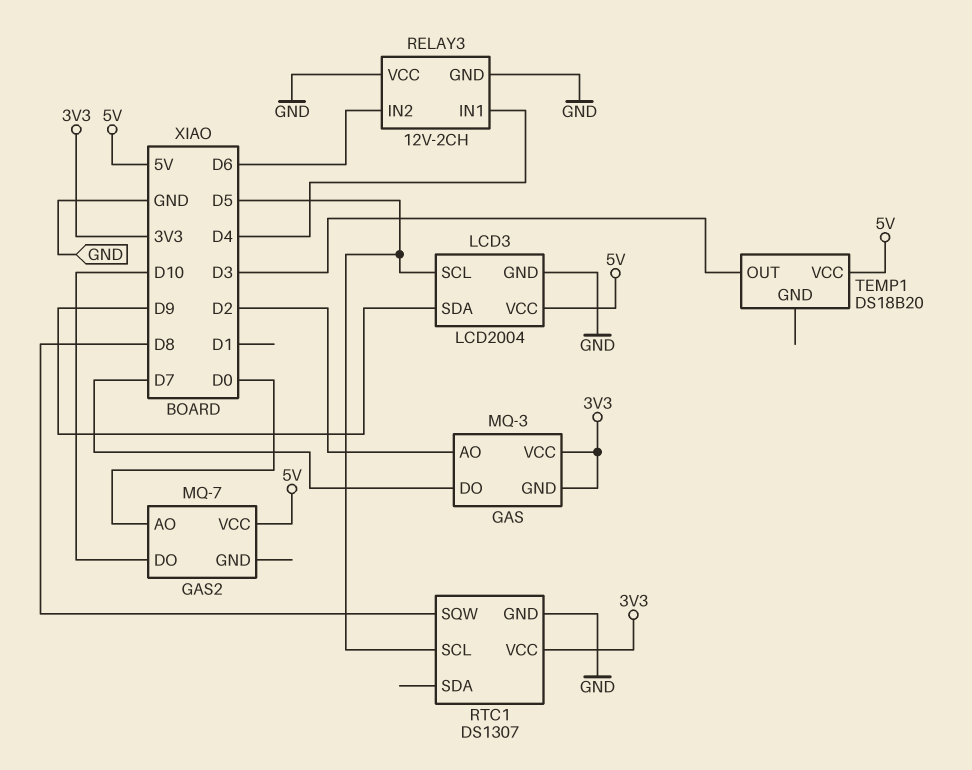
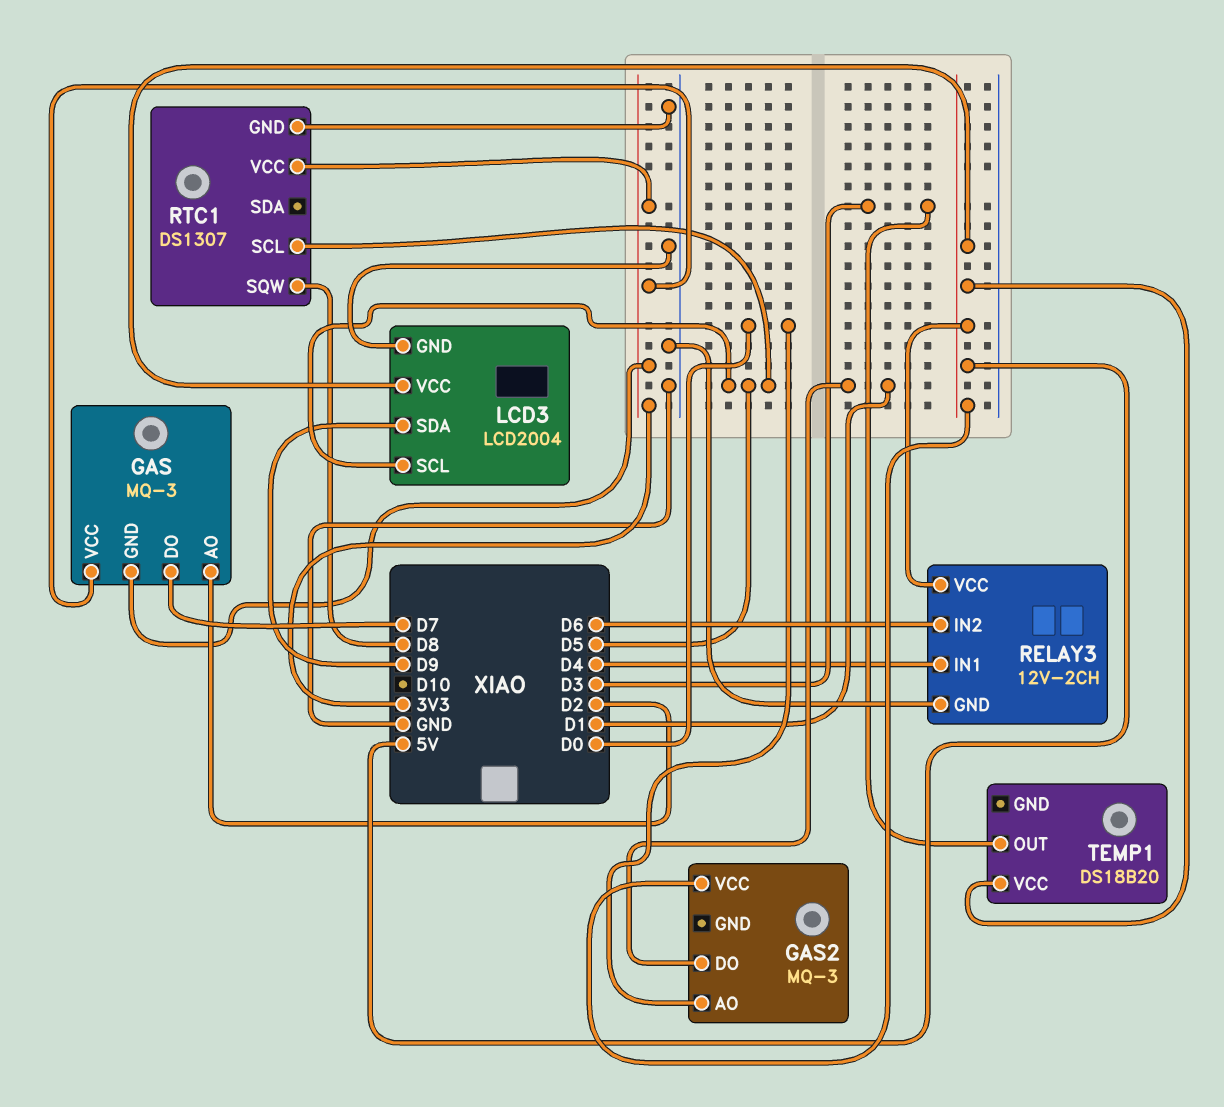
GAS2: MQ-7 -> MQ-3
GAS2 pin DO: D10 -> D1
RELAY3 pin VCC: GND -> 5V

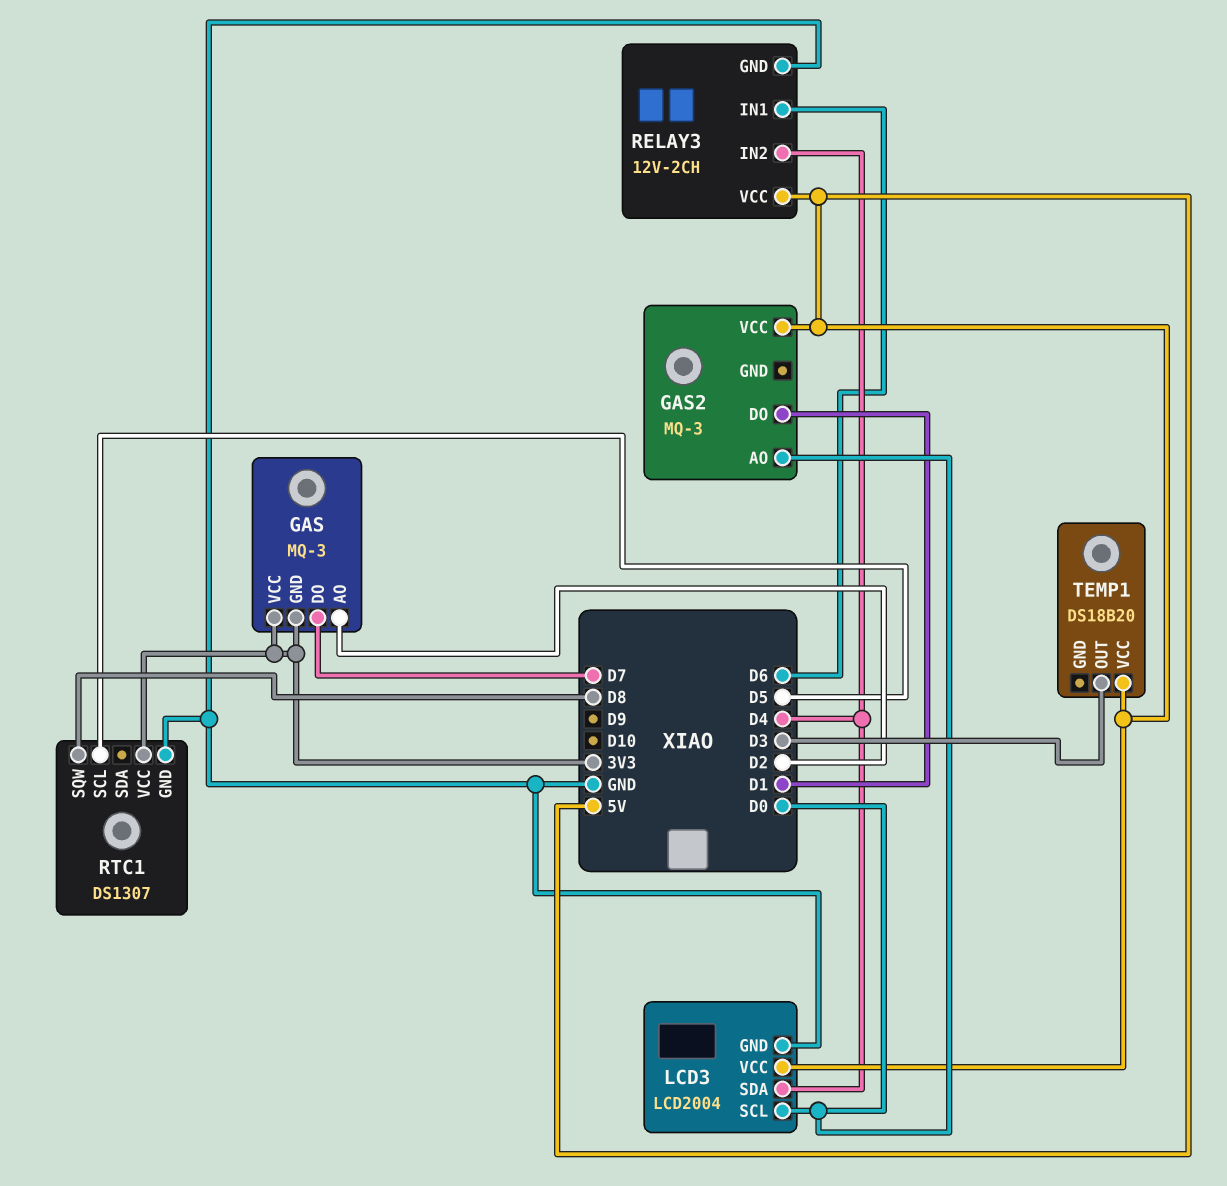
LCD3 pin SCL: D5 -> D0
LCD3 pin SDA: D9 -> D4
RELAY3 pin IN1: D4 -> D6
RELAY3 pin IN2: D6 -> D4

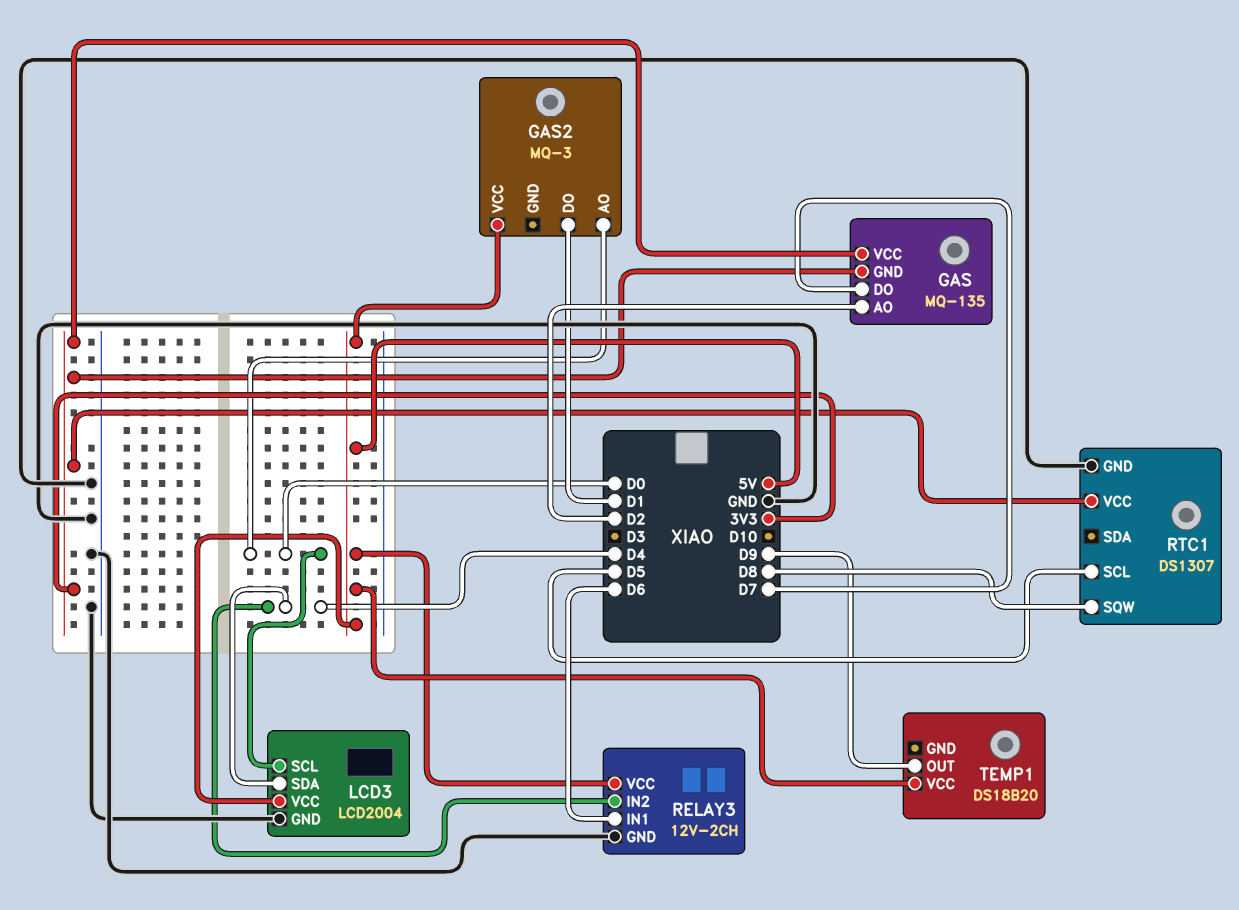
GAS: MQ-3 -> MQ-135
TEMP1 pin OUT: D3 -> D9

